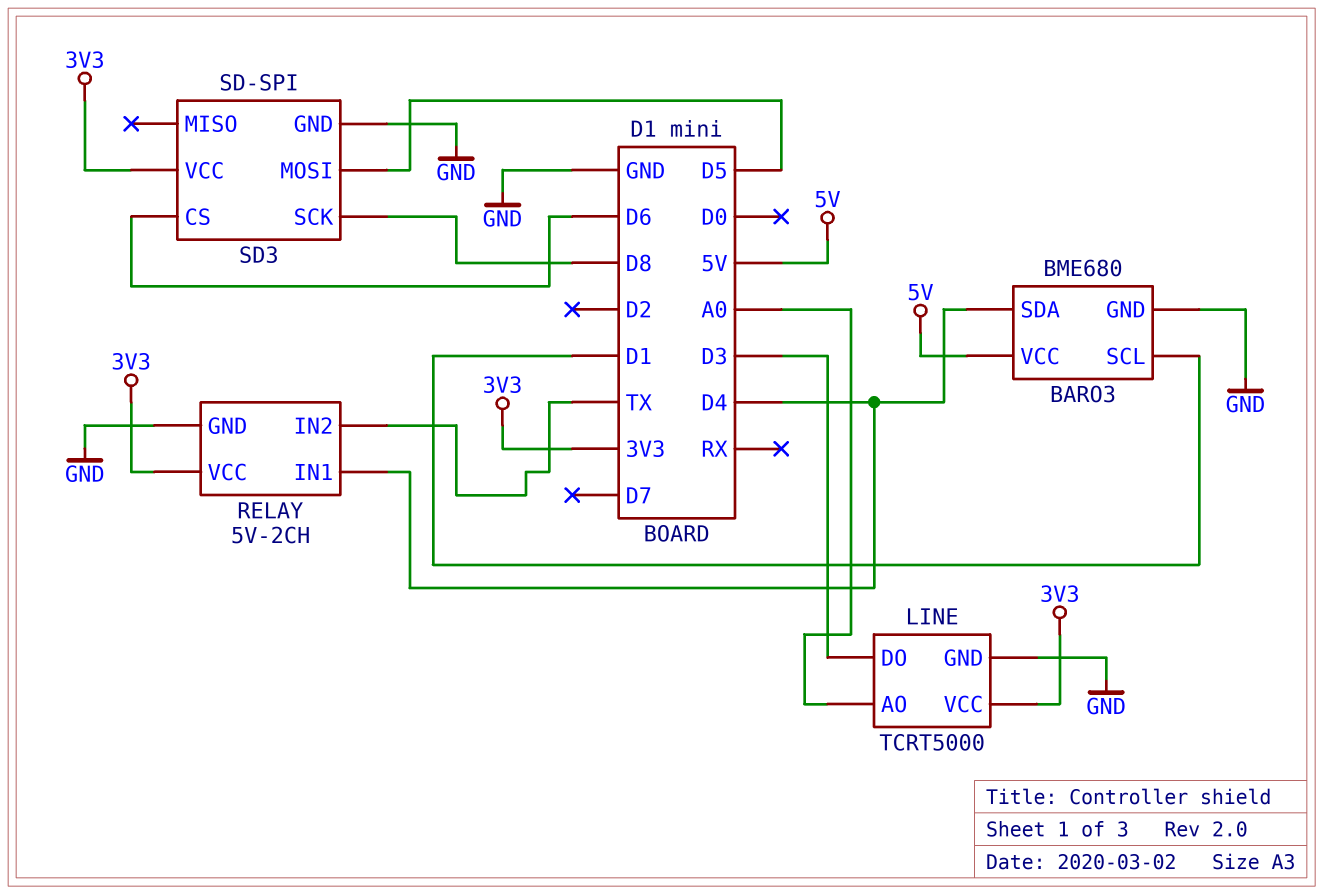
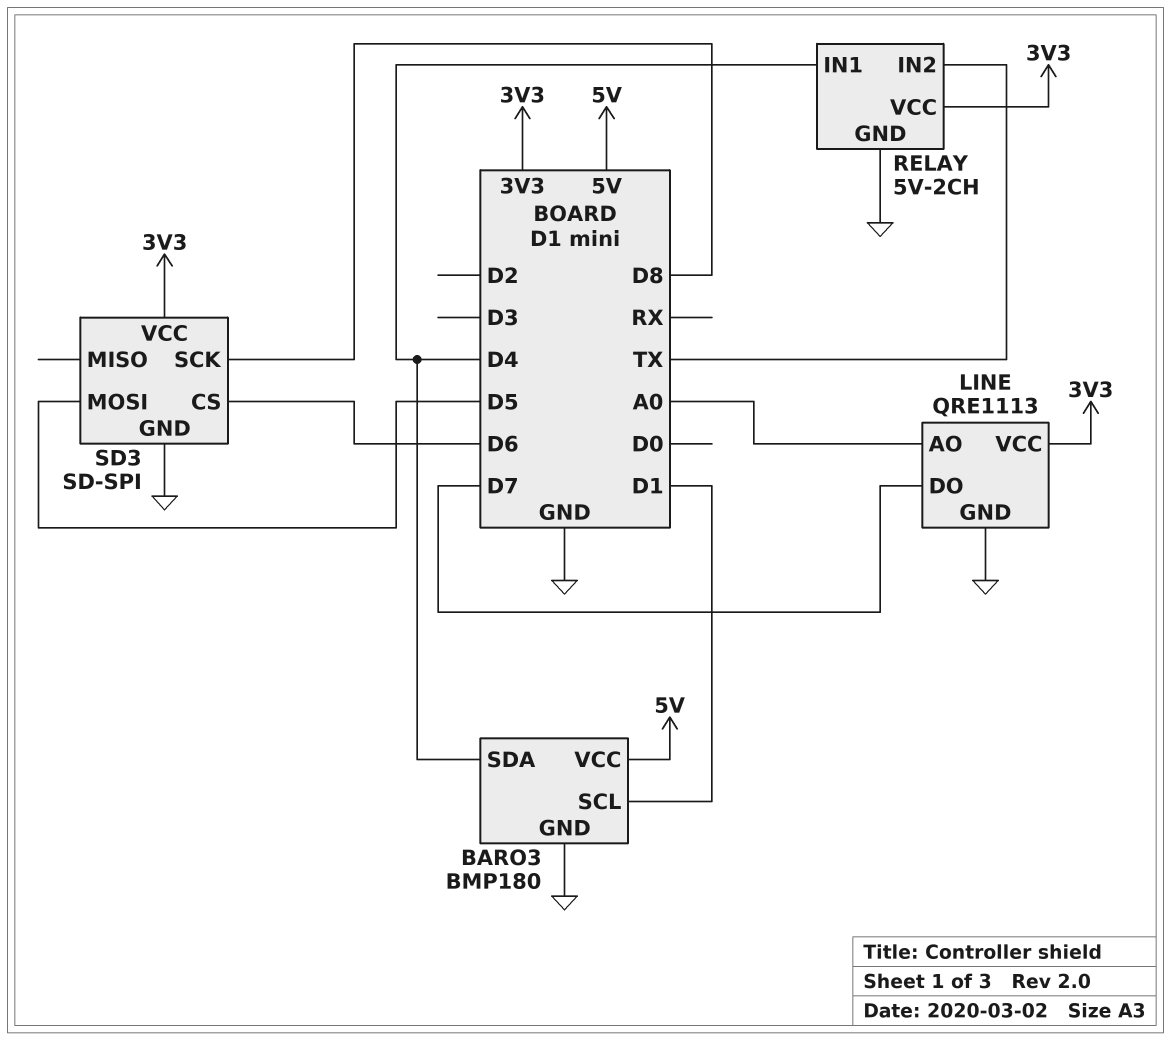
BARO3: BME680 -> BMP180
LINE: TCRT5000 -> QRE1113
LINE pin DO: D3 -> D7

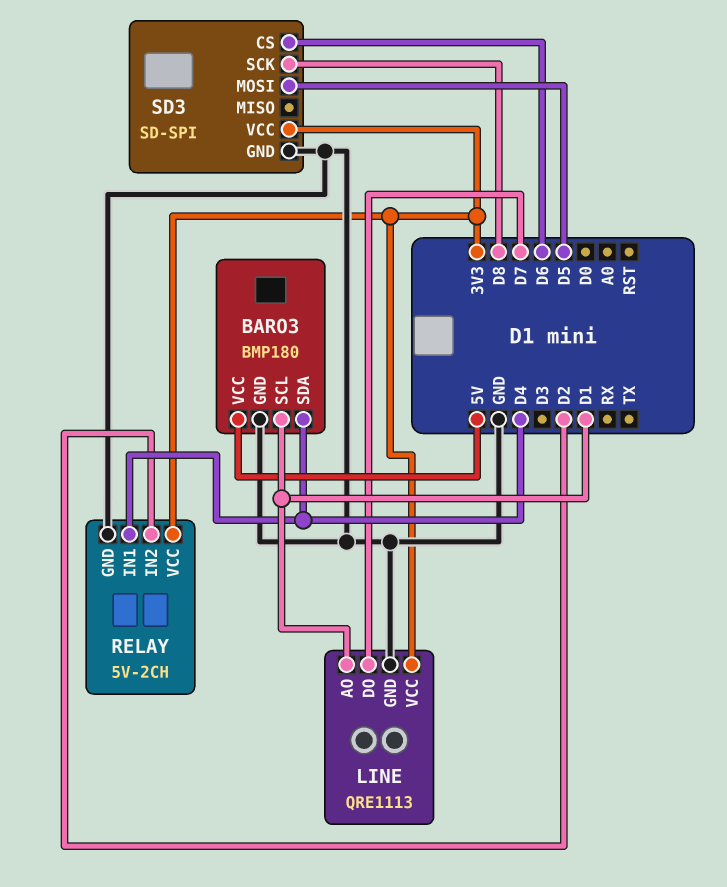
LINE pin AO: A0 -> D1
RELAY pin IN2: TX -> D2

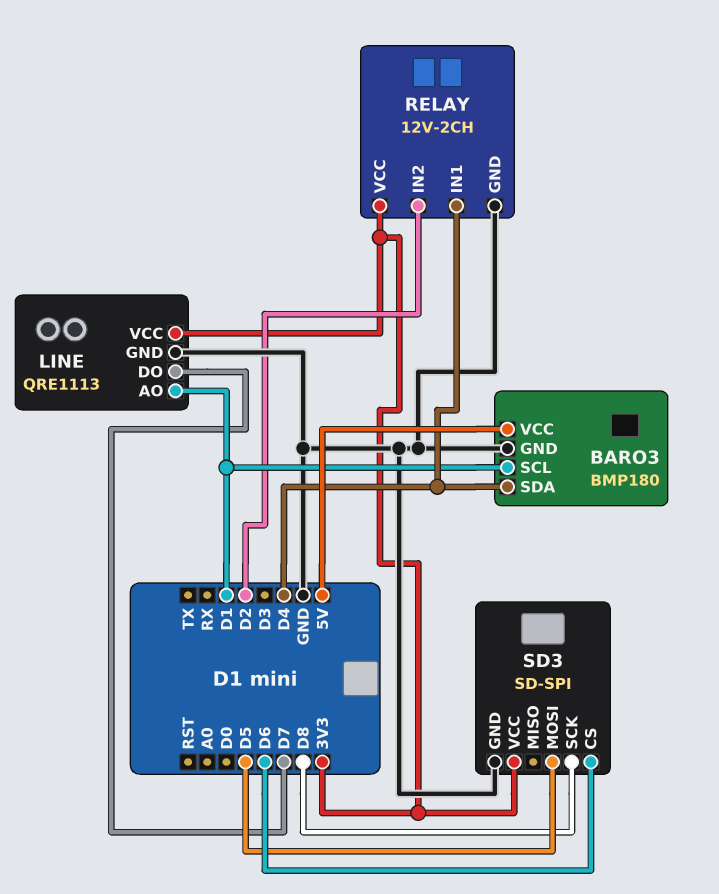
RELAY: 5V-2CH -> 12V-2CH

